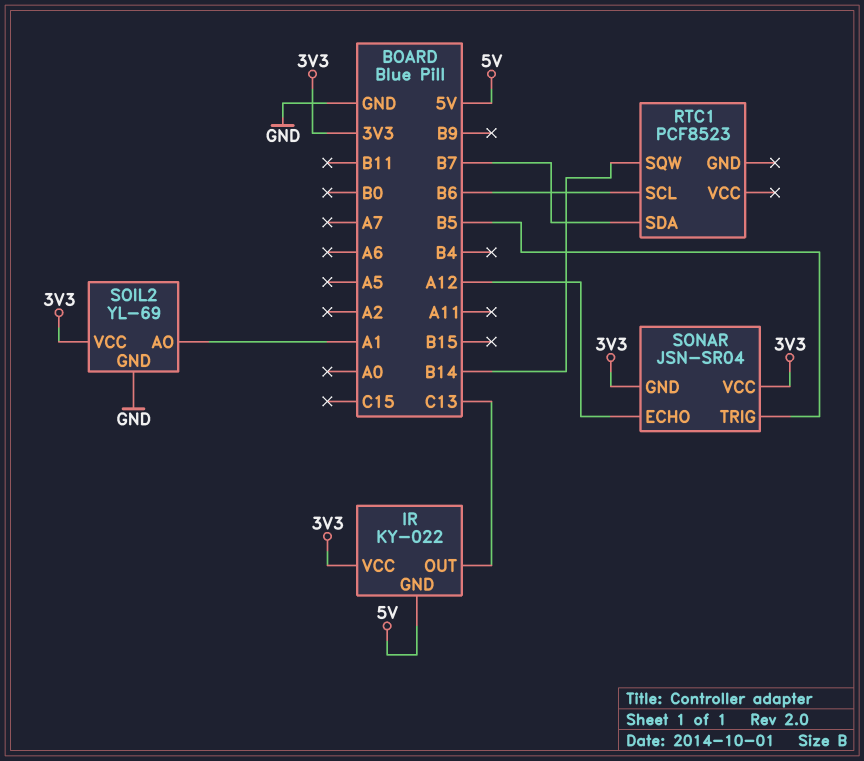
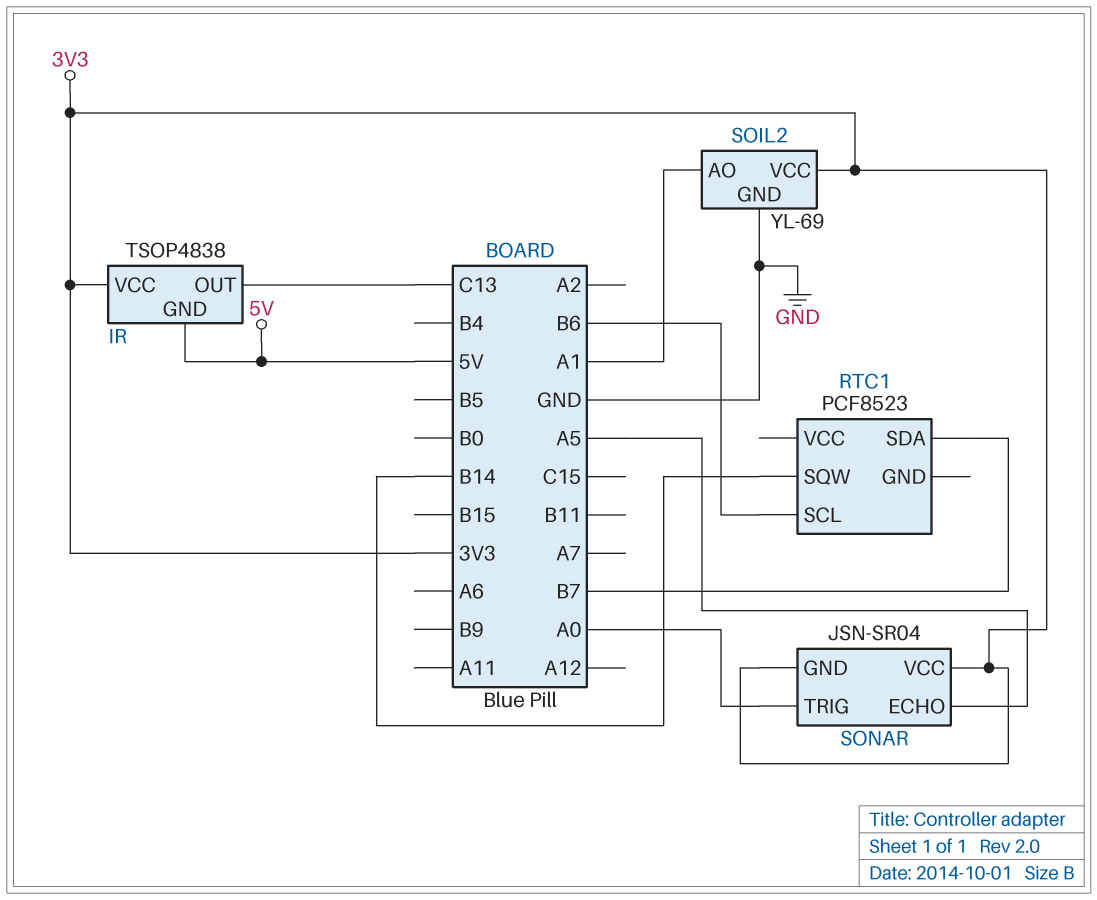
IR: KY-022 -> TSOP4838
SONAR pin ECHO: A12 -> A5
SONAR pin TRIG: B5 -> A0

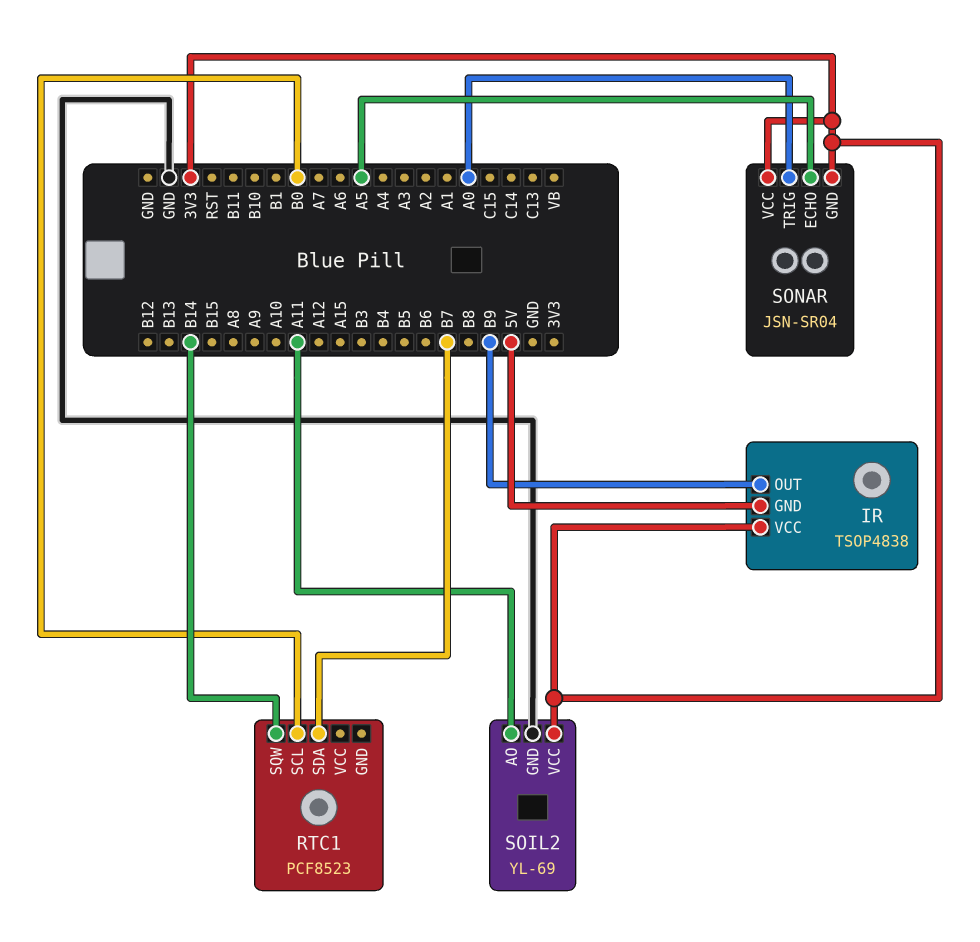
IR pin OUT: C13 -> B9
RTC1 pin SCL: B6 -> B0
SOIL2 pin AO: A1 -> A11

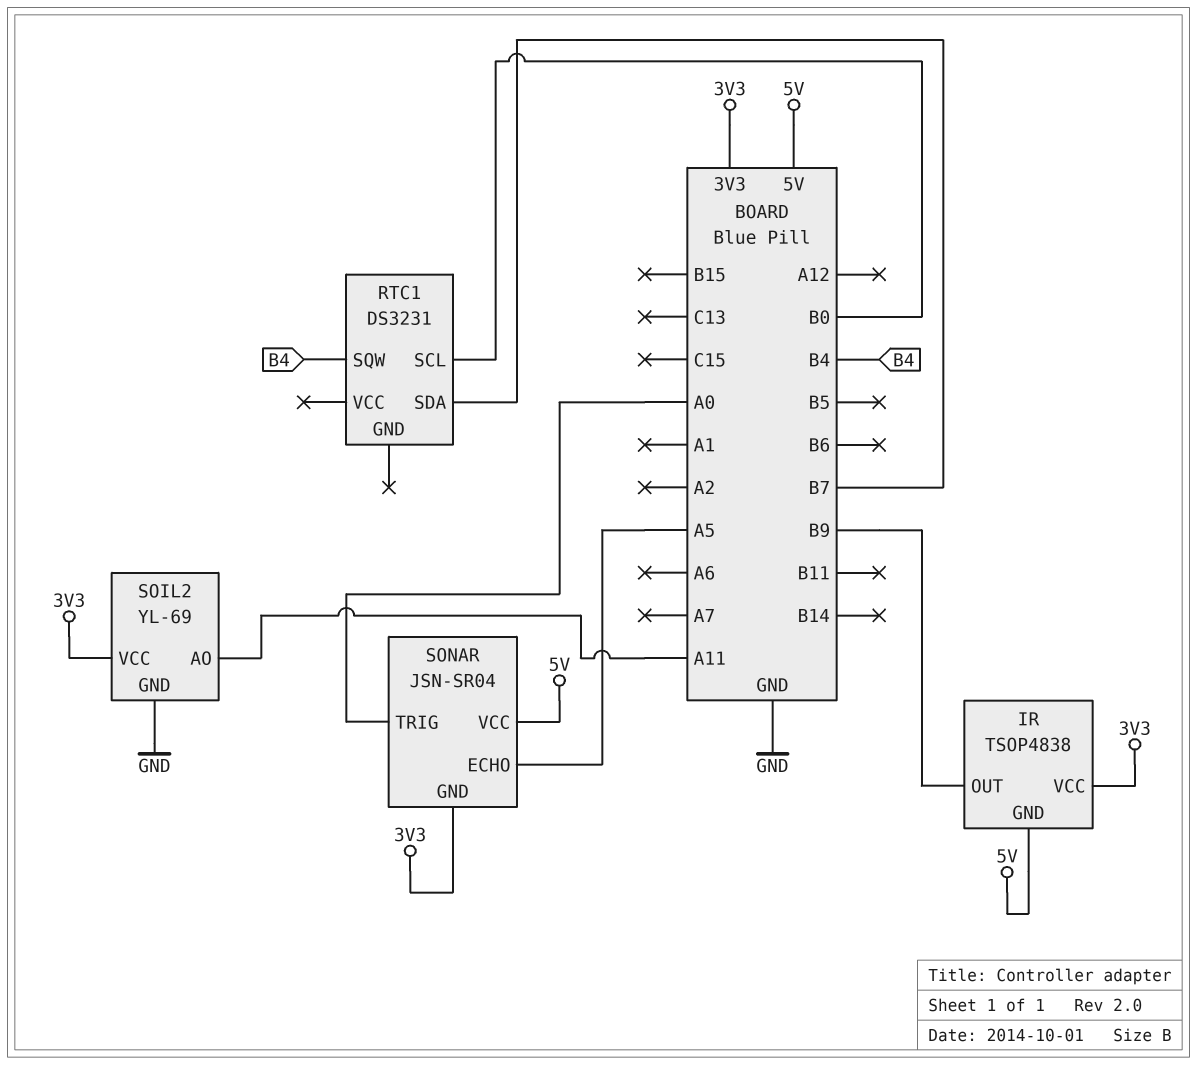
RTC1: PCF8523 -> DS3231
RTC1 pin SQW: B14 -> B4
SONAR pin VCC: 3V3 -> 5V

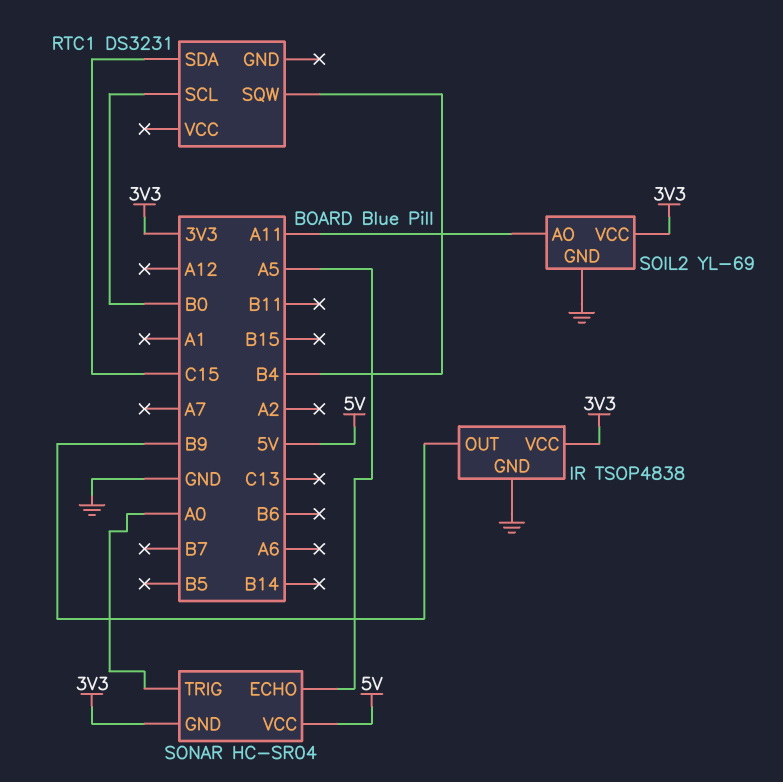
IR pin GND: 5V -> GND
RTC1 pin SDA: B7 -> C15
SONAR: JSN-SR04 -> HC-SR04

